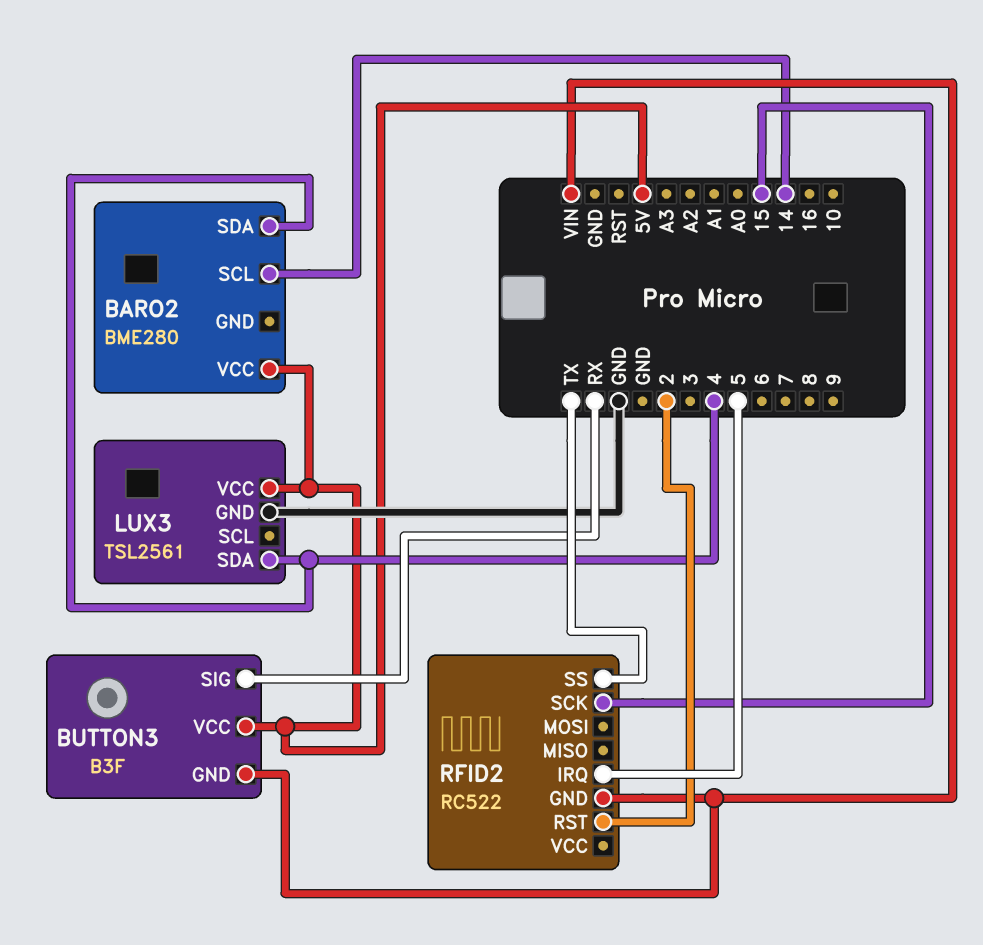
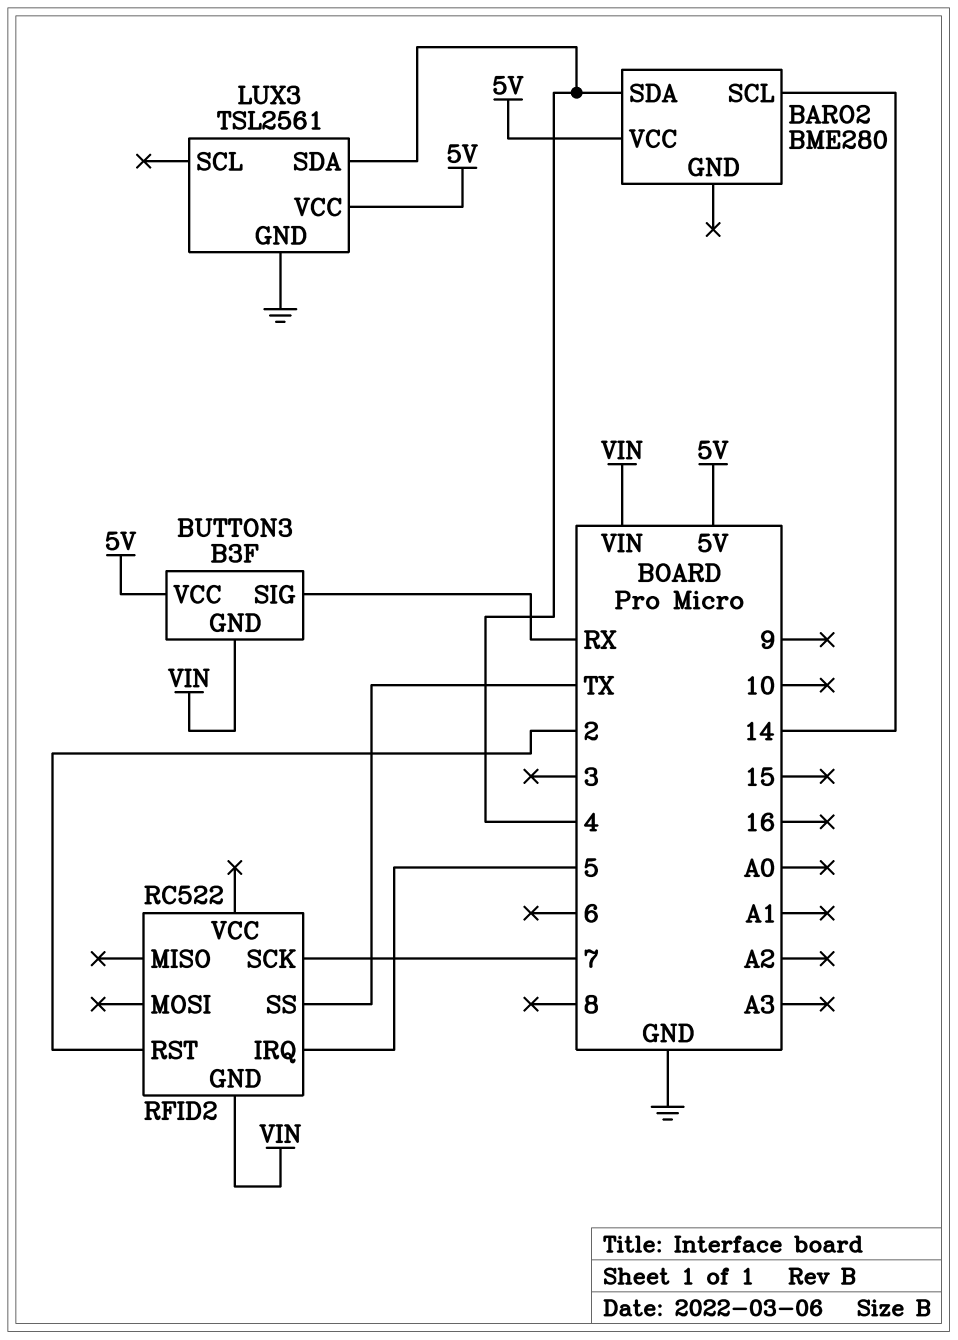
RFID2 pin SCK: 15 -> 7

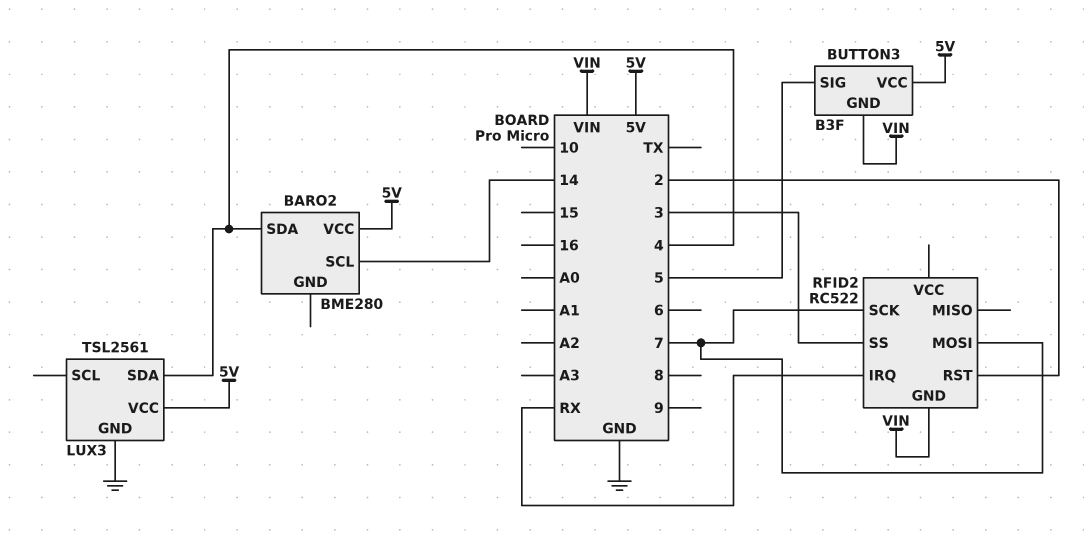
BUTTON3 pin SIG: RX -> 5
RFID2 pin IRQ: 5 -> RX
RFID2 pin MOSI: none -> 7
RFID2 pin SS: TX -> 3

